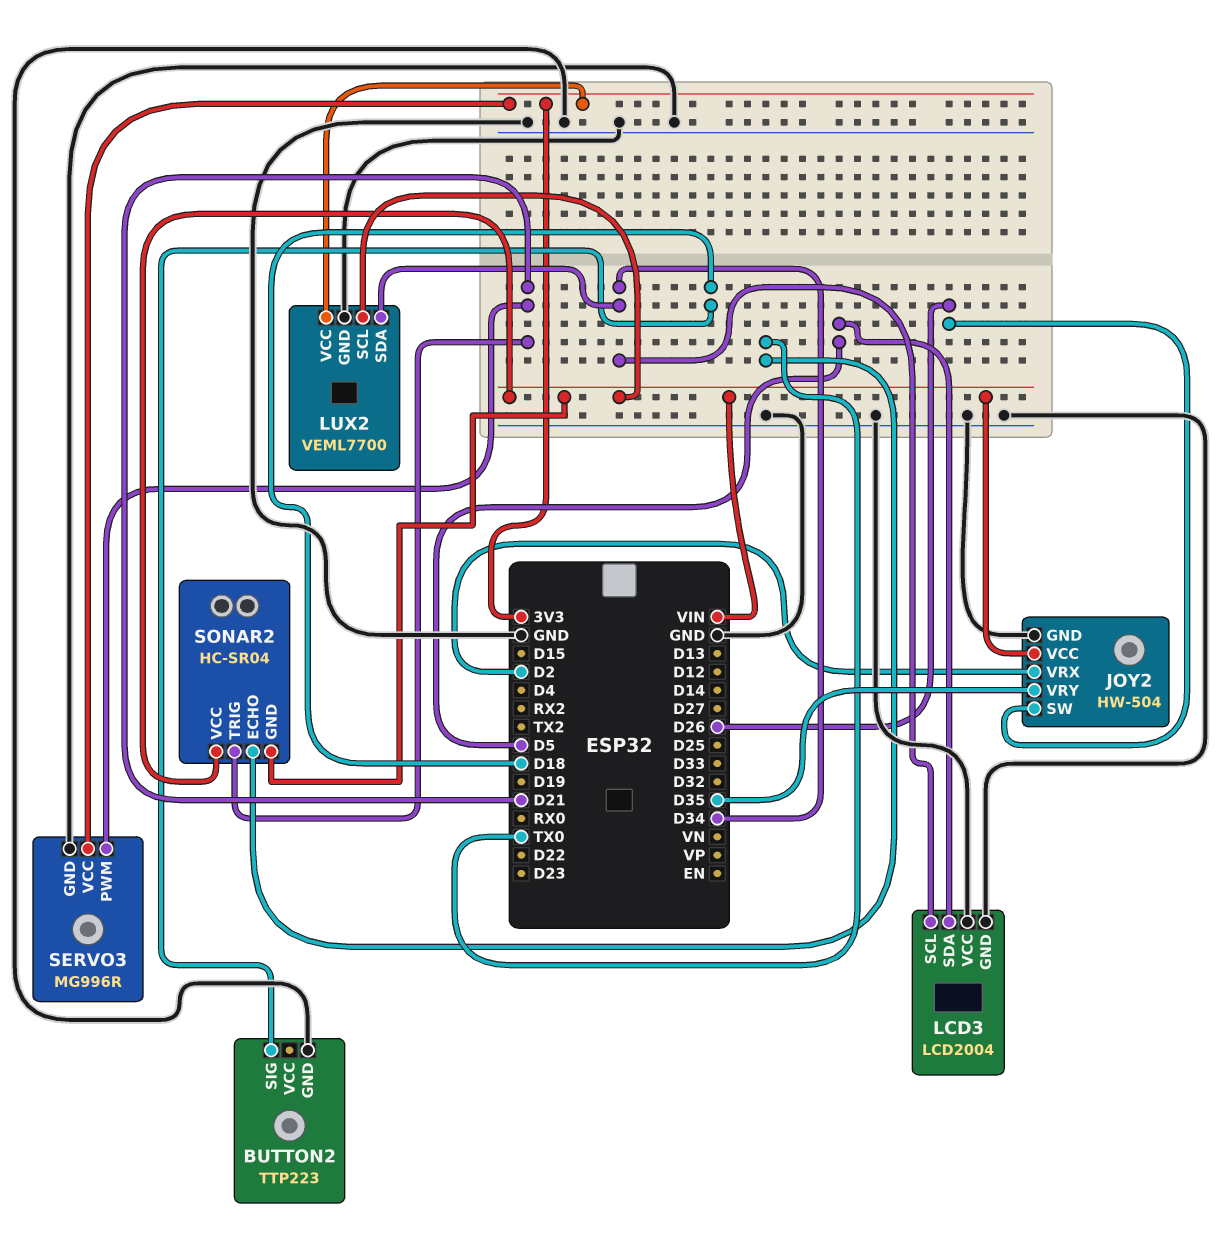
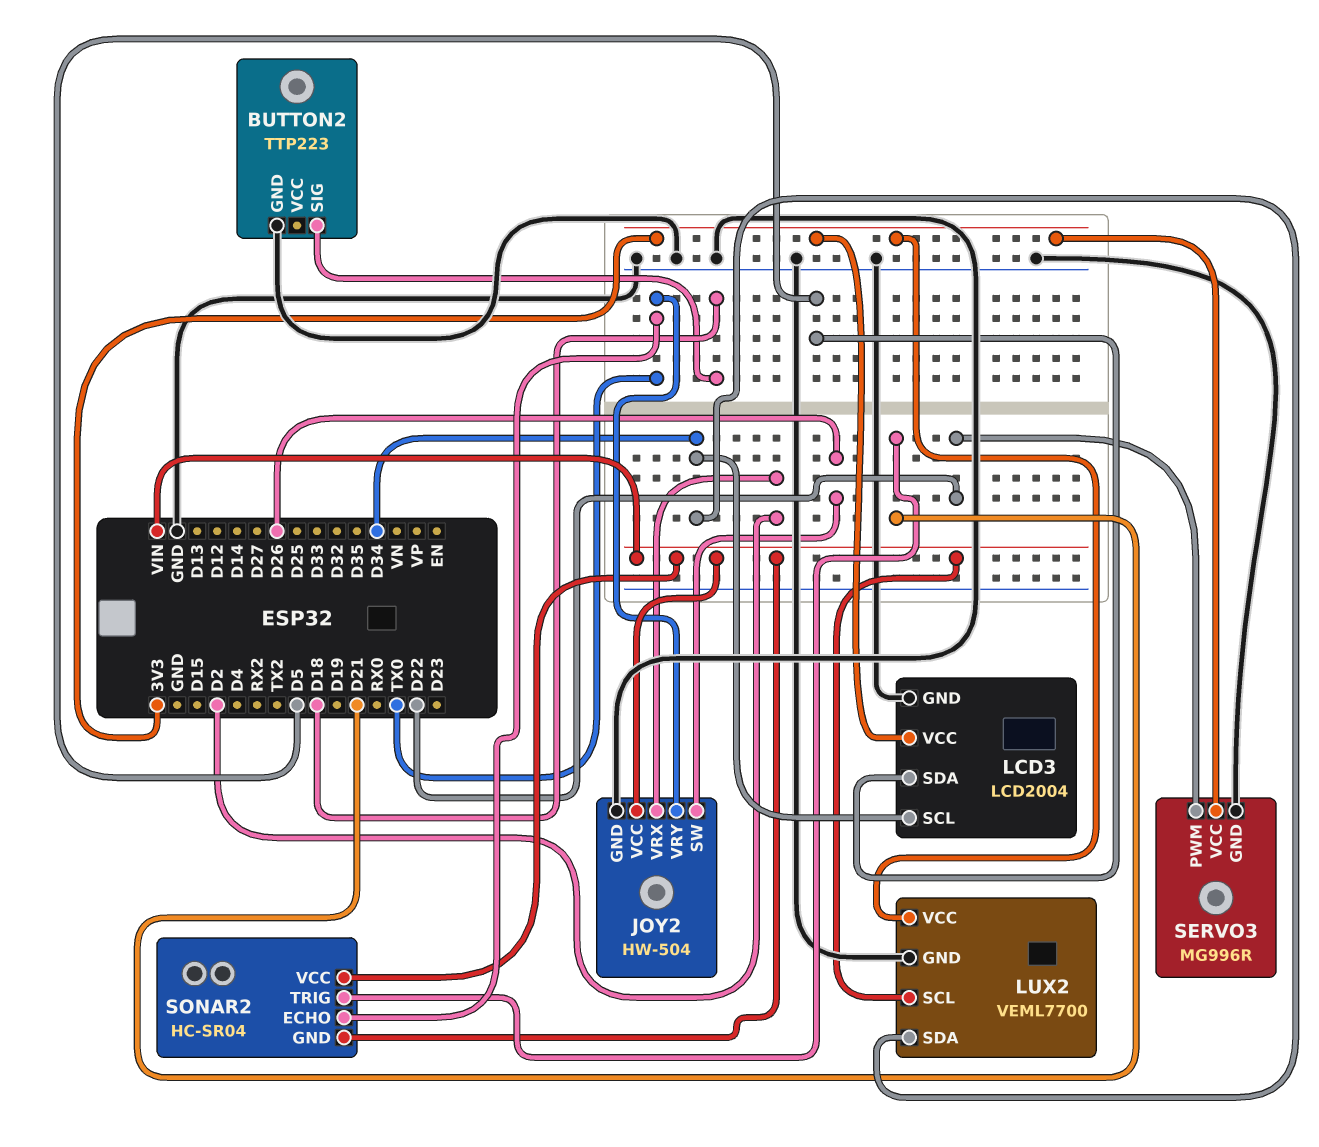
JOY2 pin VRY: D35 -> TX0
LCD3 pin VCC: GND -> 3V3
SERVO3 pin PWM: D21 -> D22

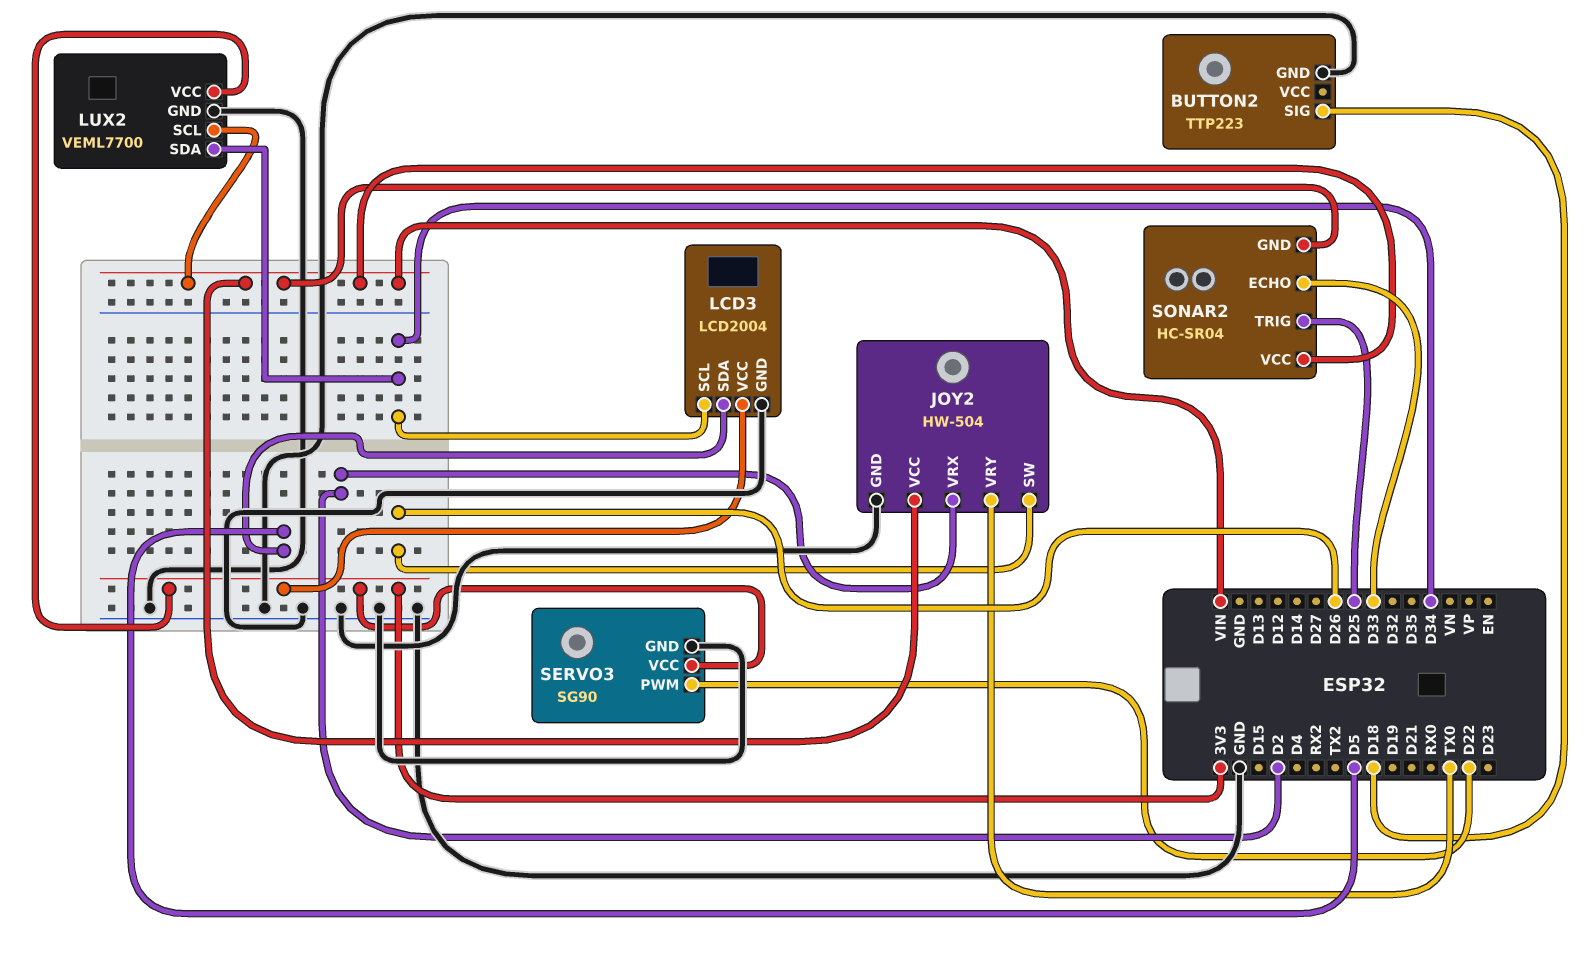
SERVO3: MG996R -> SG90
SONAR2 pin ECHO: TX0 -> D33
SONAR2 pin TRIG: D21 -> D25

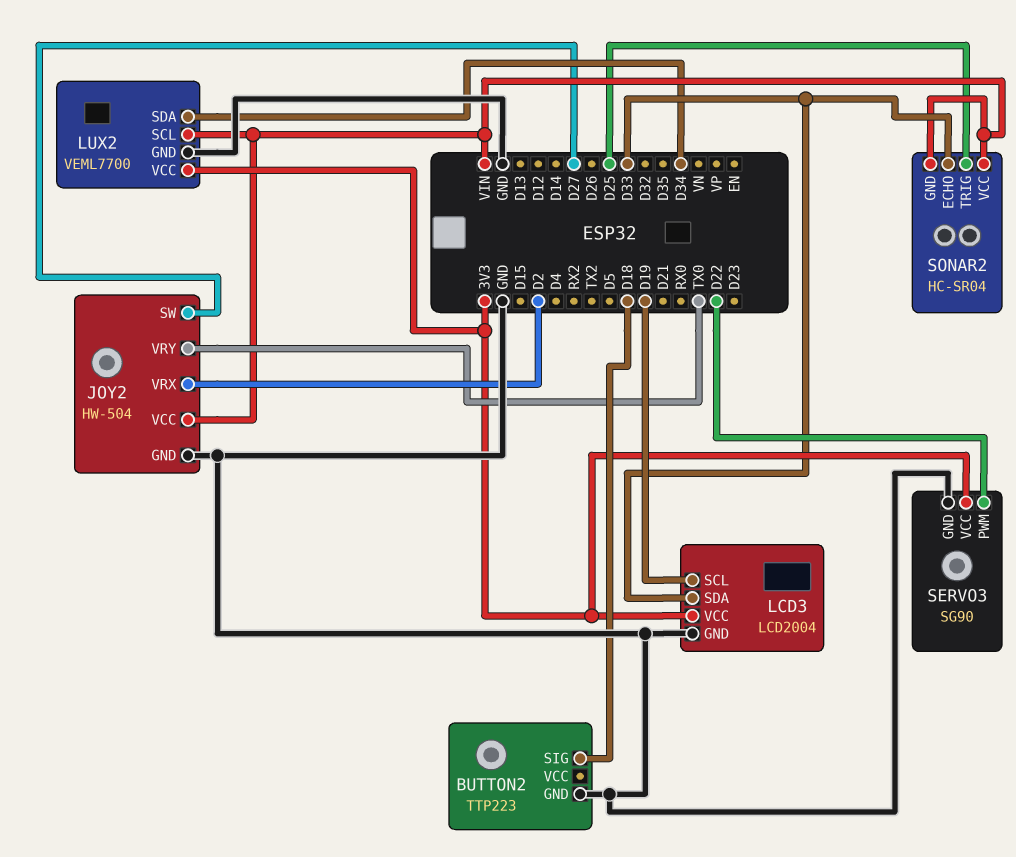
JOY2 pin SW: D26 -> D27
LCD3 pin SCL: D34 -> D19
LCD3 pin SDA: D5 -> D33

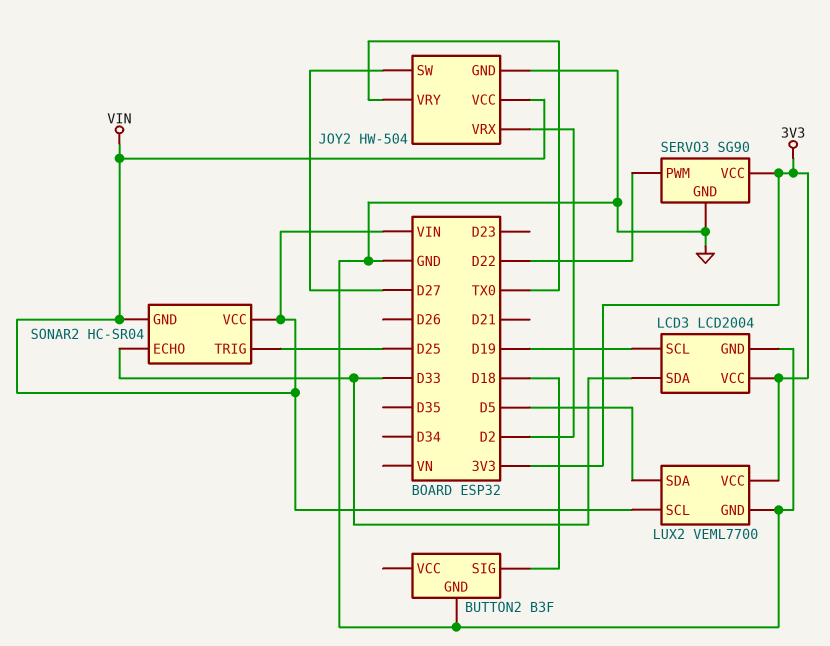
BUTTON2: TTP223 -> B3F
LUX2 pin SDA: D34 -> D5

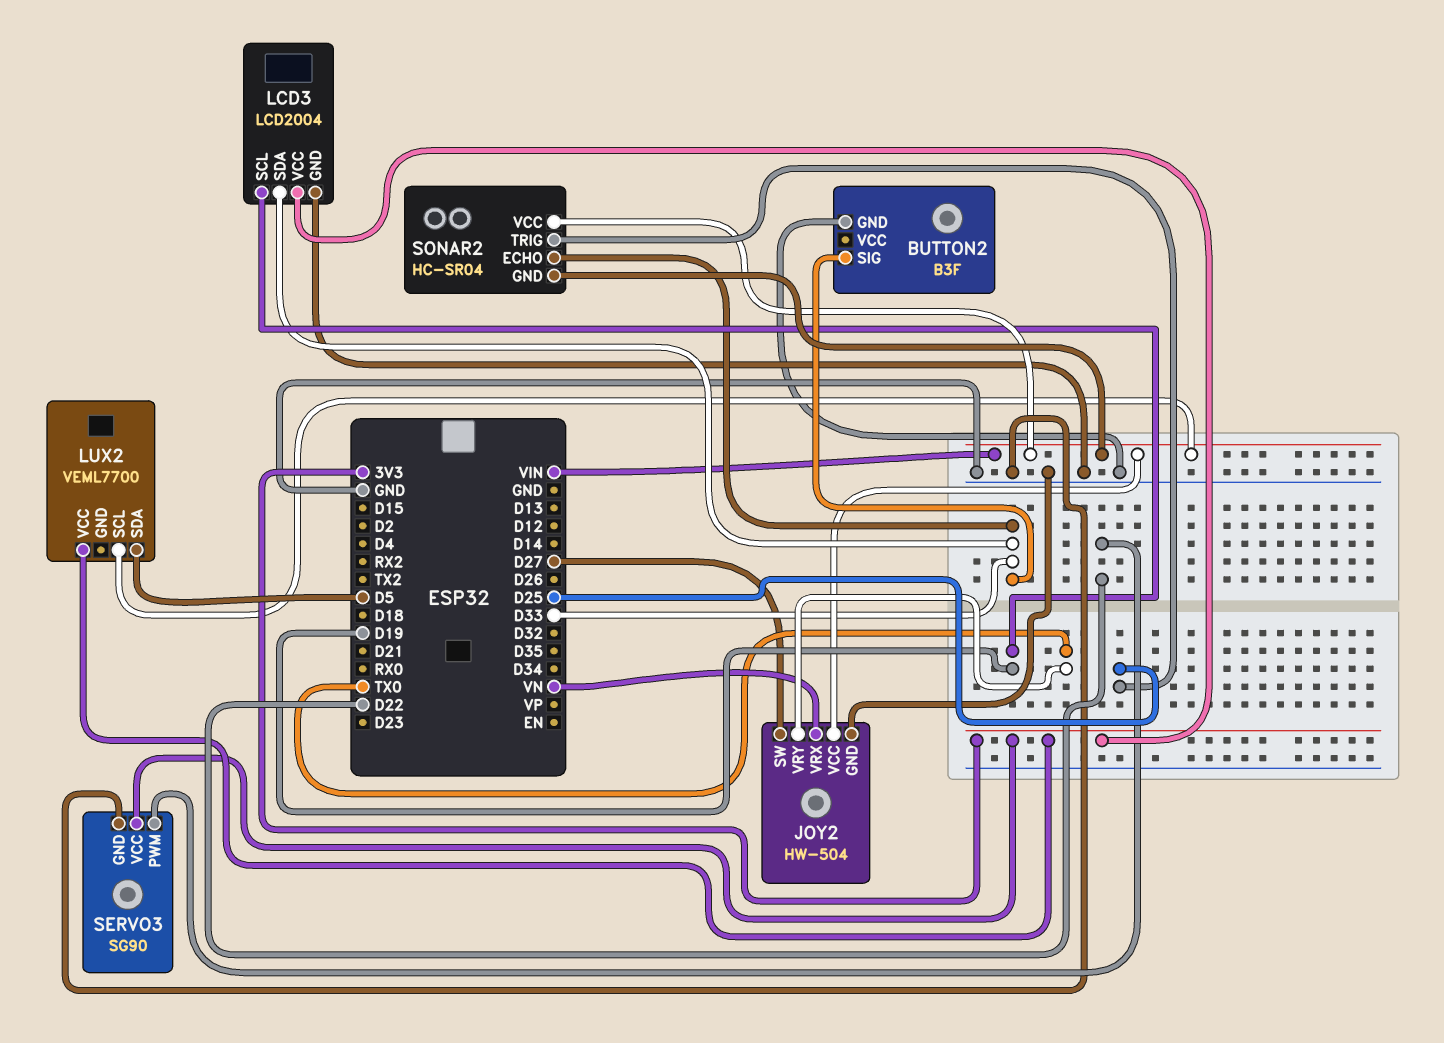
BUTTON2 pin SIG: D18 -> D33
JOY2 pin VRX: D2 -> VN
LUX2 pin GND: GND -> none

